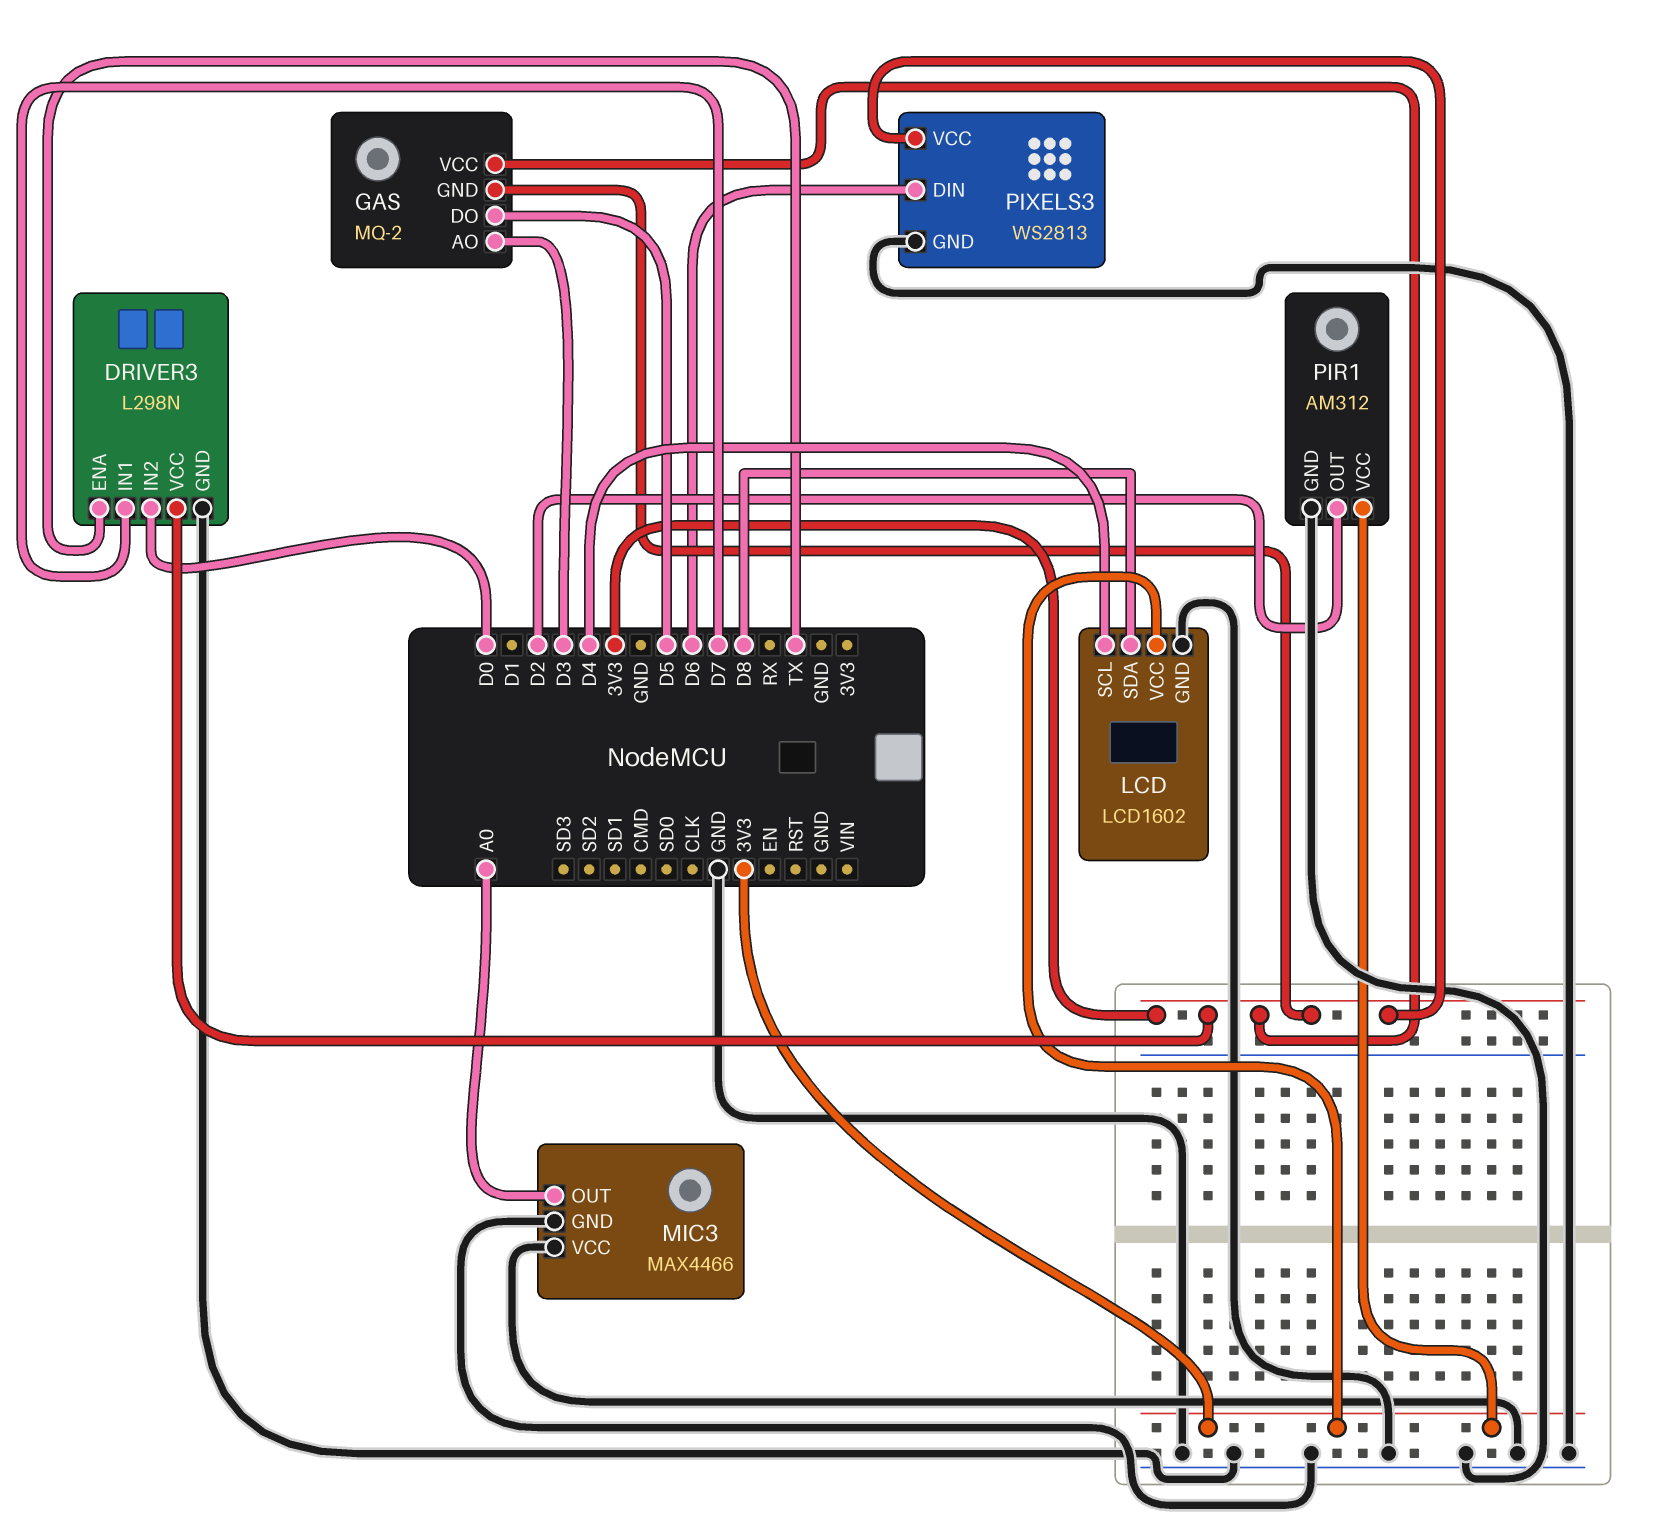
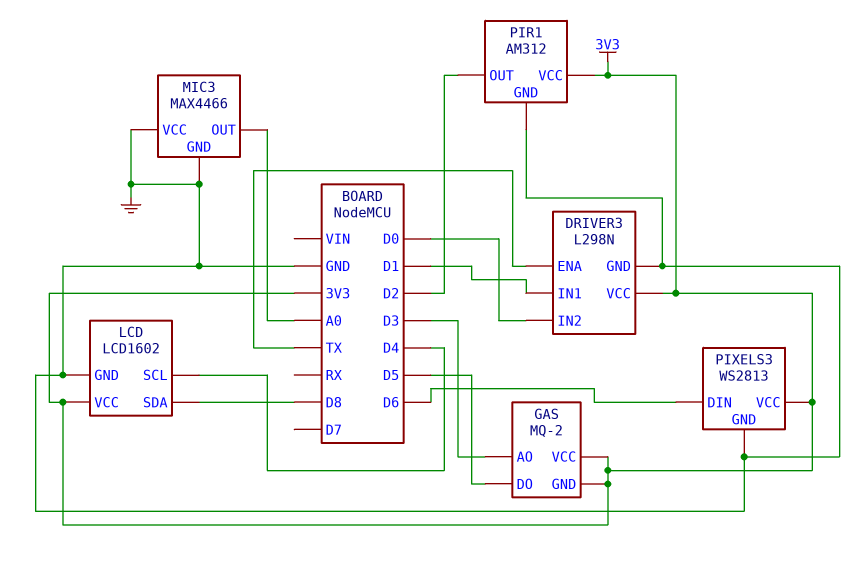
DRIVER3 pin IN1: D7 -> D1

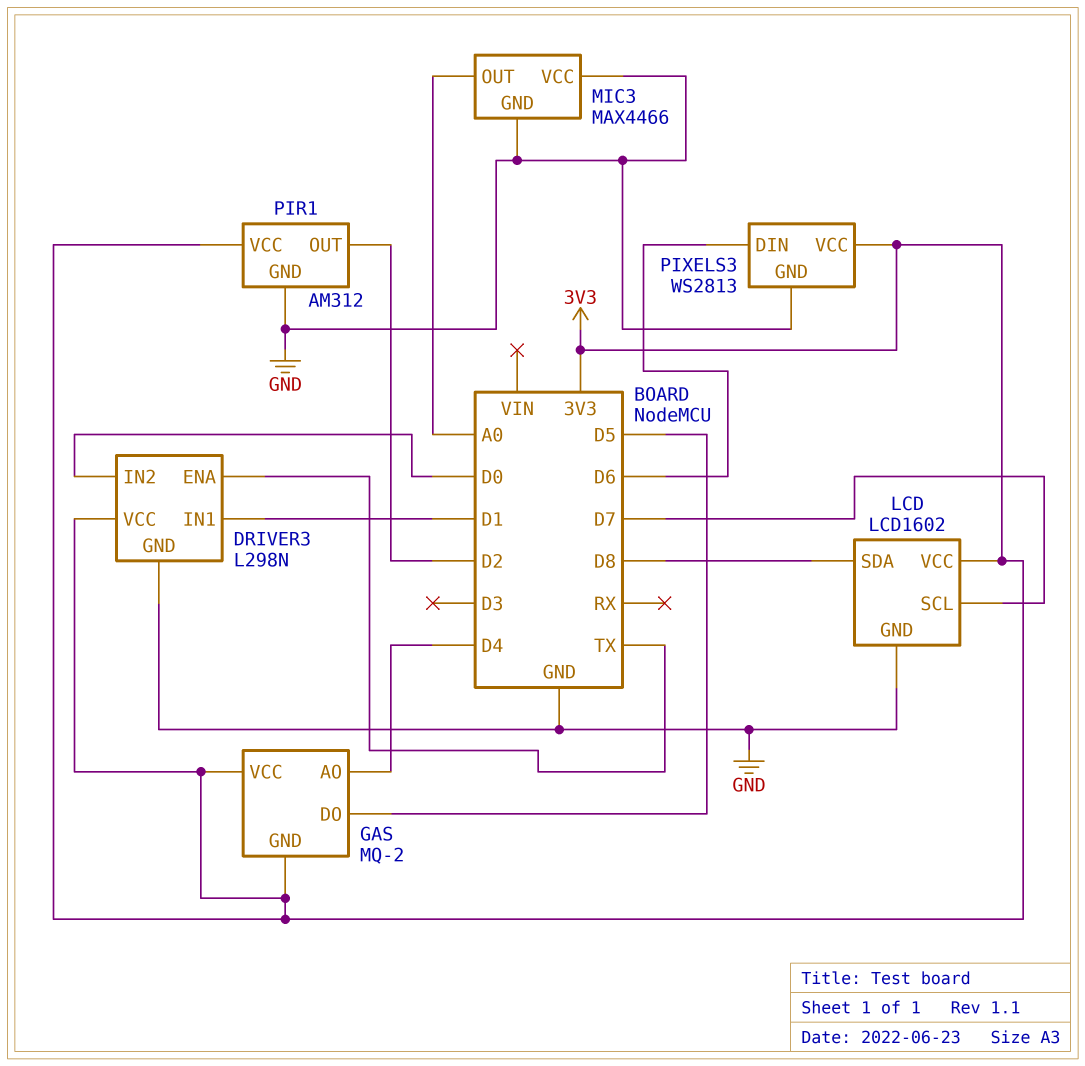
GAS pin AO: D3 -> D4
LCD pin SCL: D4 -> D7

